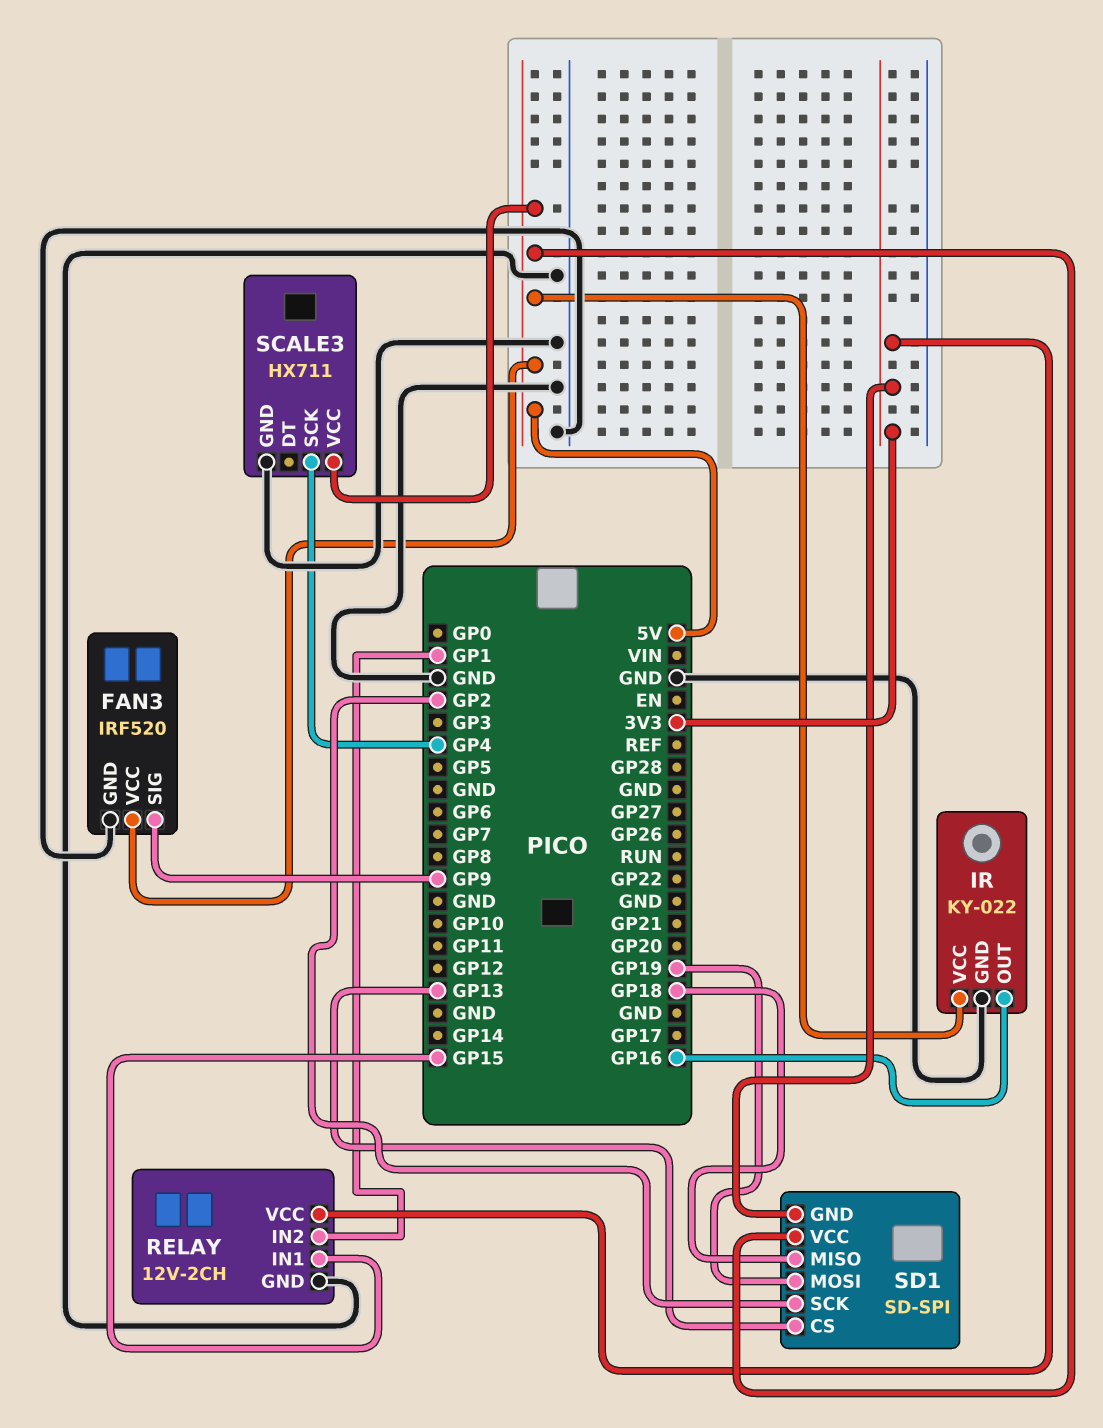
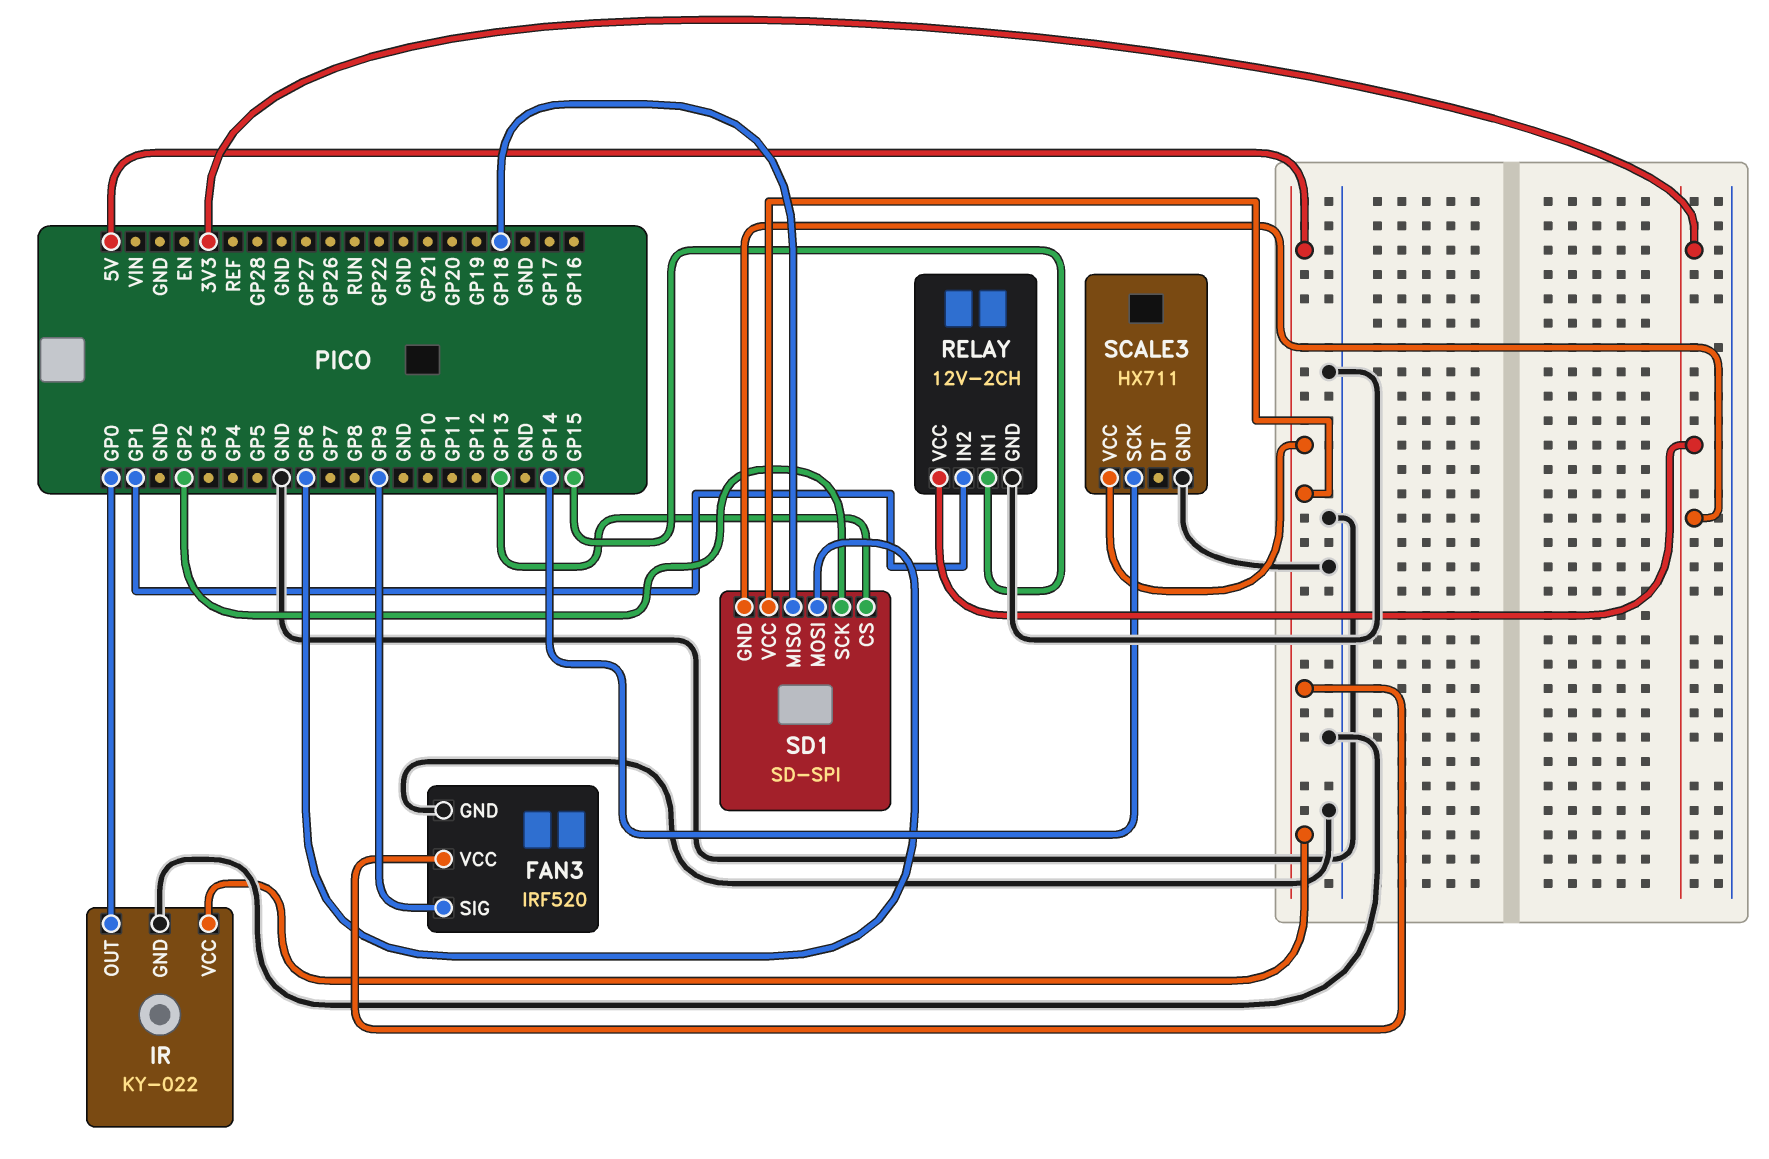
IR pin OUT: GP16 -> GP0
SCALE3 pin SCK: GP4 -> GP14
SD1 pin MOSI: GP19 -> GP6

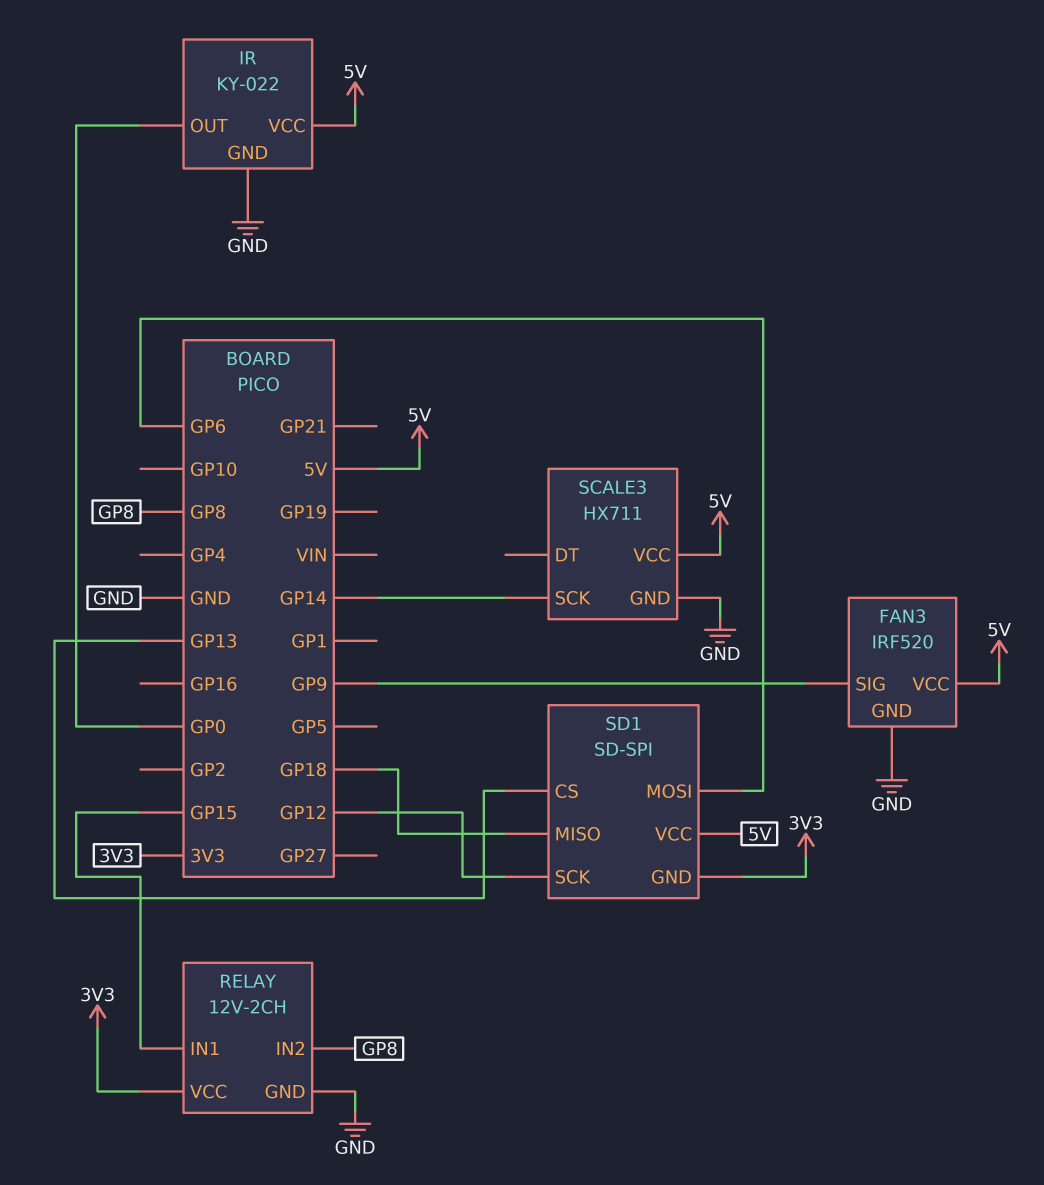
RELAY pin IN2: GP1 -> GP8
SD1 pin SCK: GP2 -> GP12

